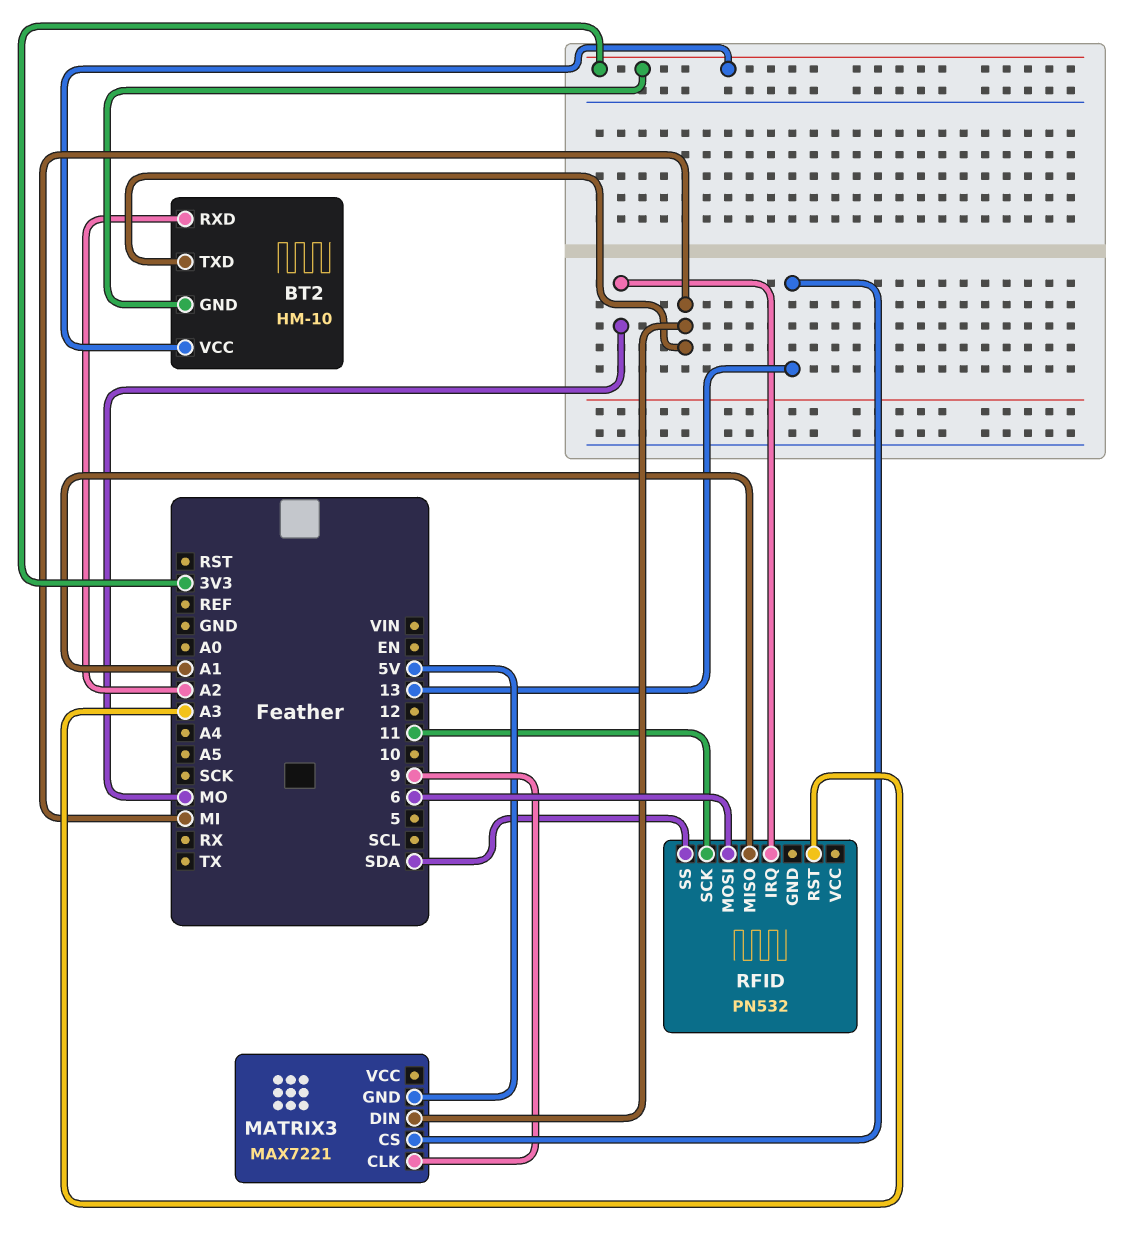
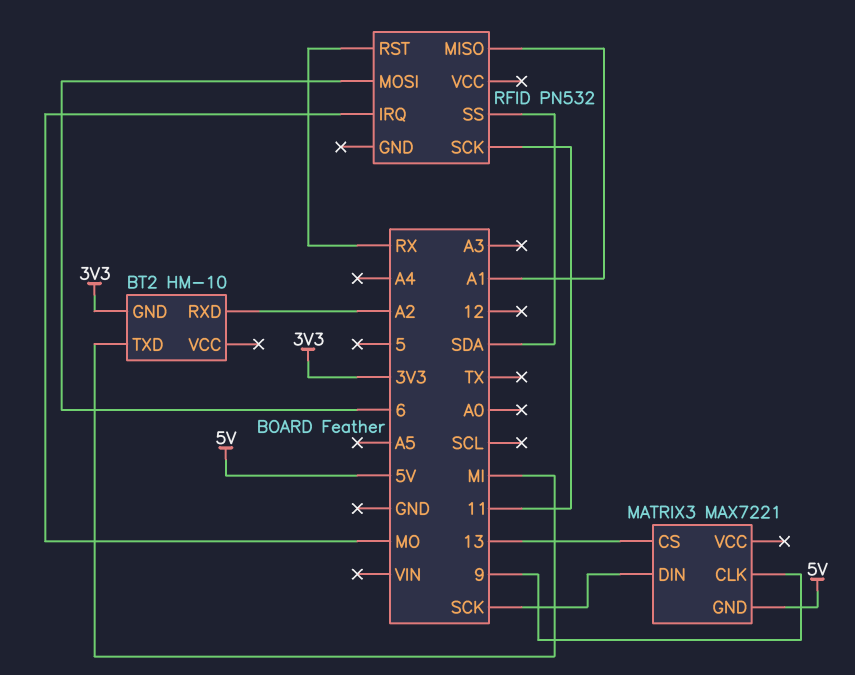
BT2 pin VCC: 3V3 -> none
MATRIX3 pin DIN: MI -> SCK
RFID pin RST: A3 -> RX

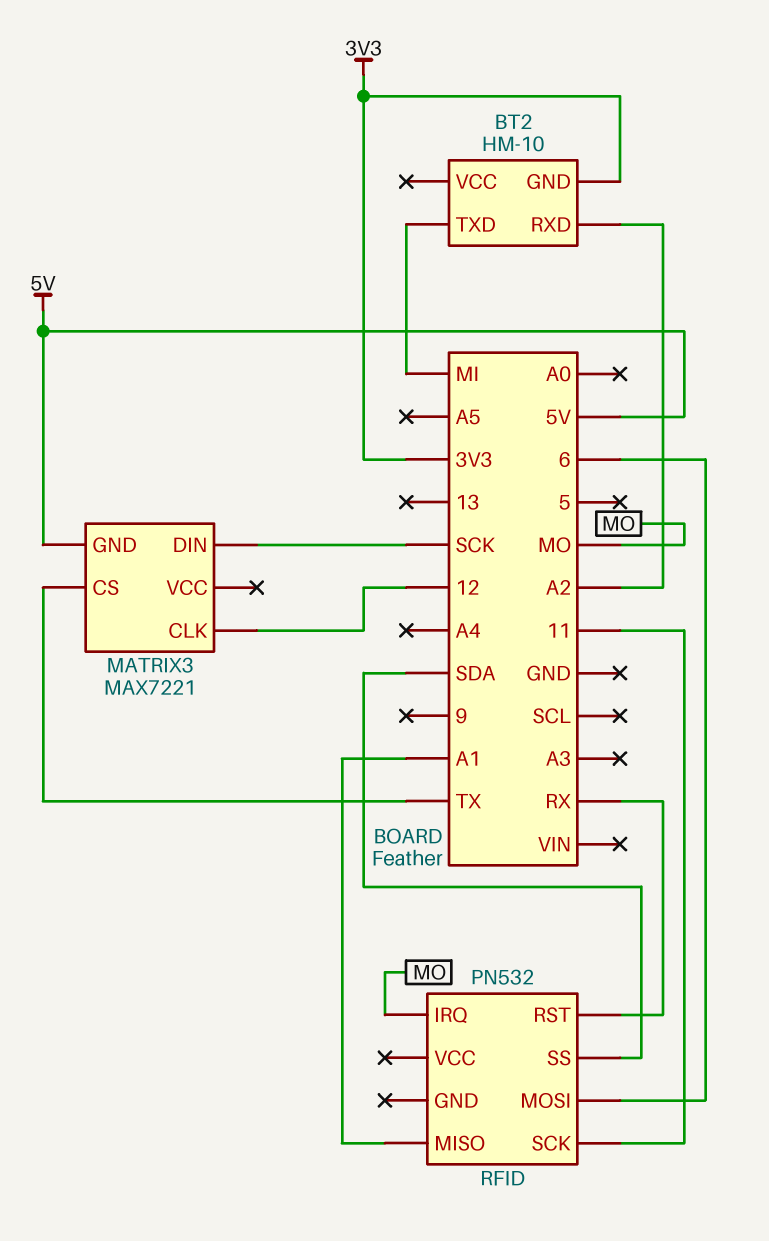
MATRIX3 pin CLK: 9 -> 12
MATRIX3 pin CS: 13 -> TX

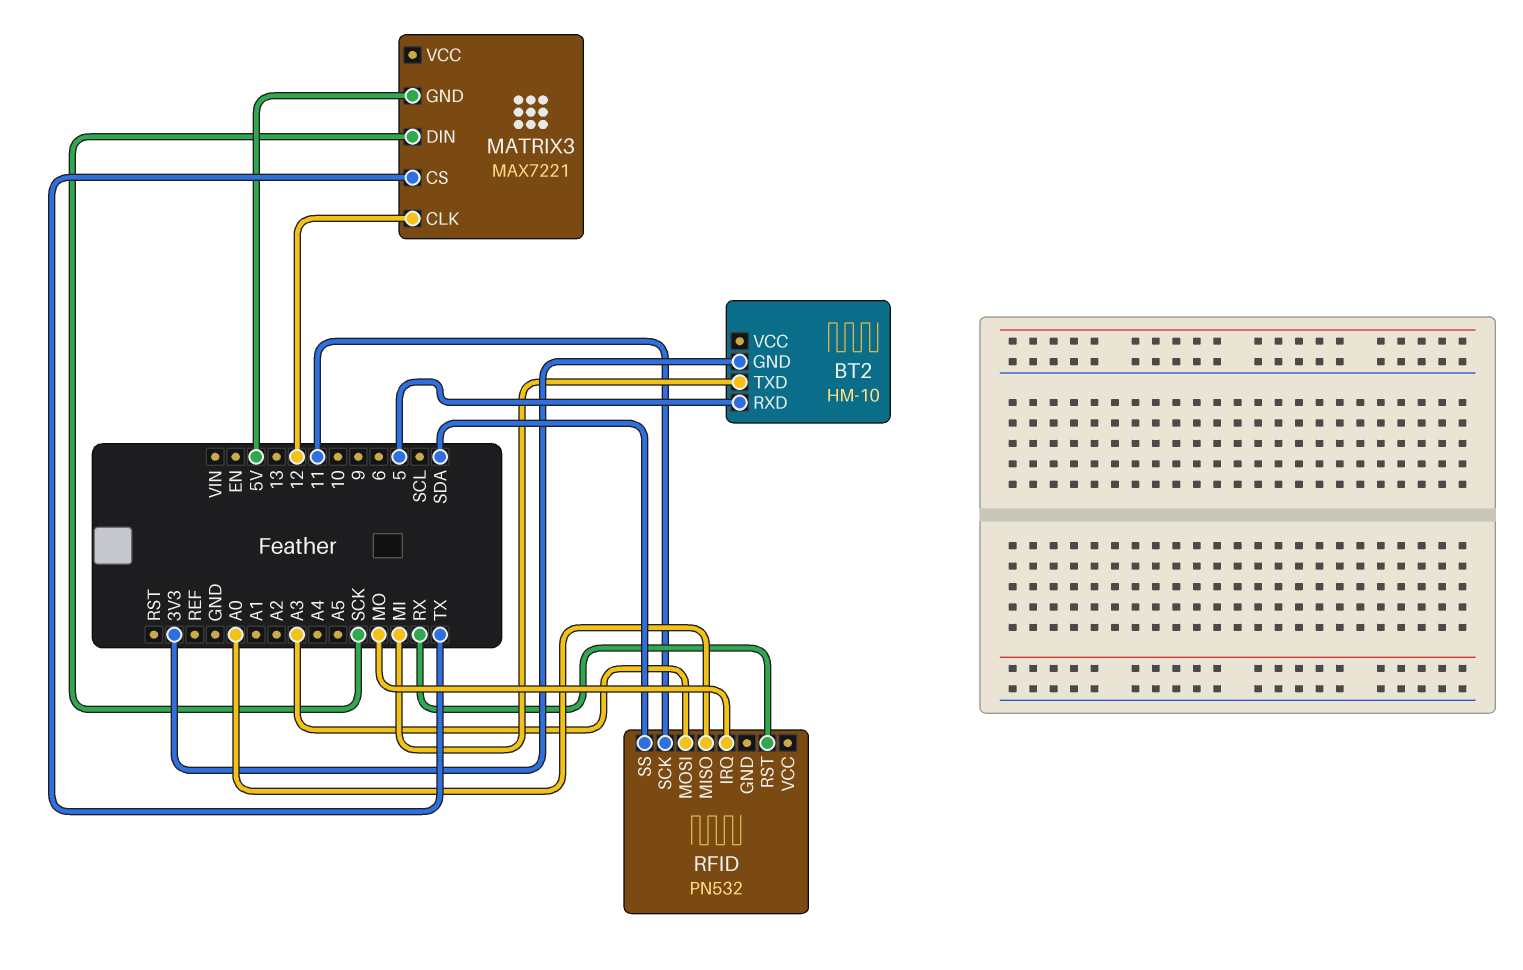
BT2 pin RXD: A2 -> 5
RFID pin MISO: A1 -> A0
RFID pin MOSI: 6 -> A3

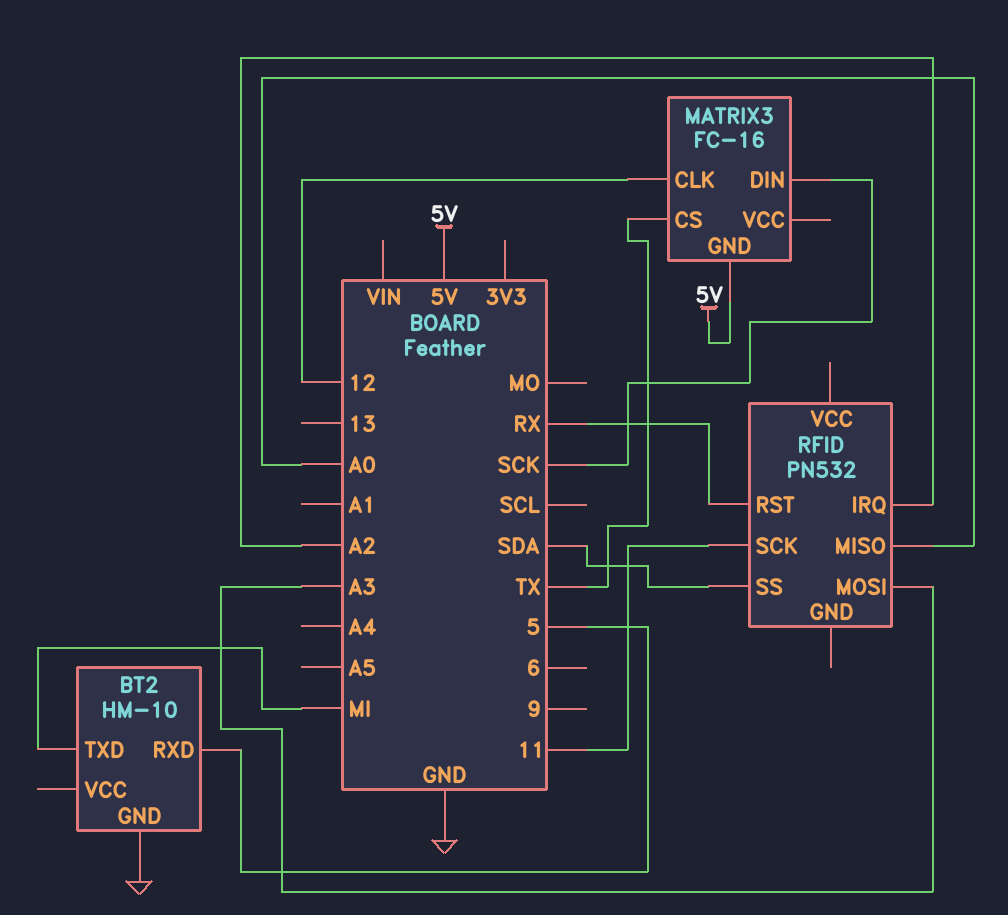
BT2 pin GND: 3V3 -> GND
MATRIX3: MAX7221 -> FC-16
RFID pin IRQ: MO -> A2

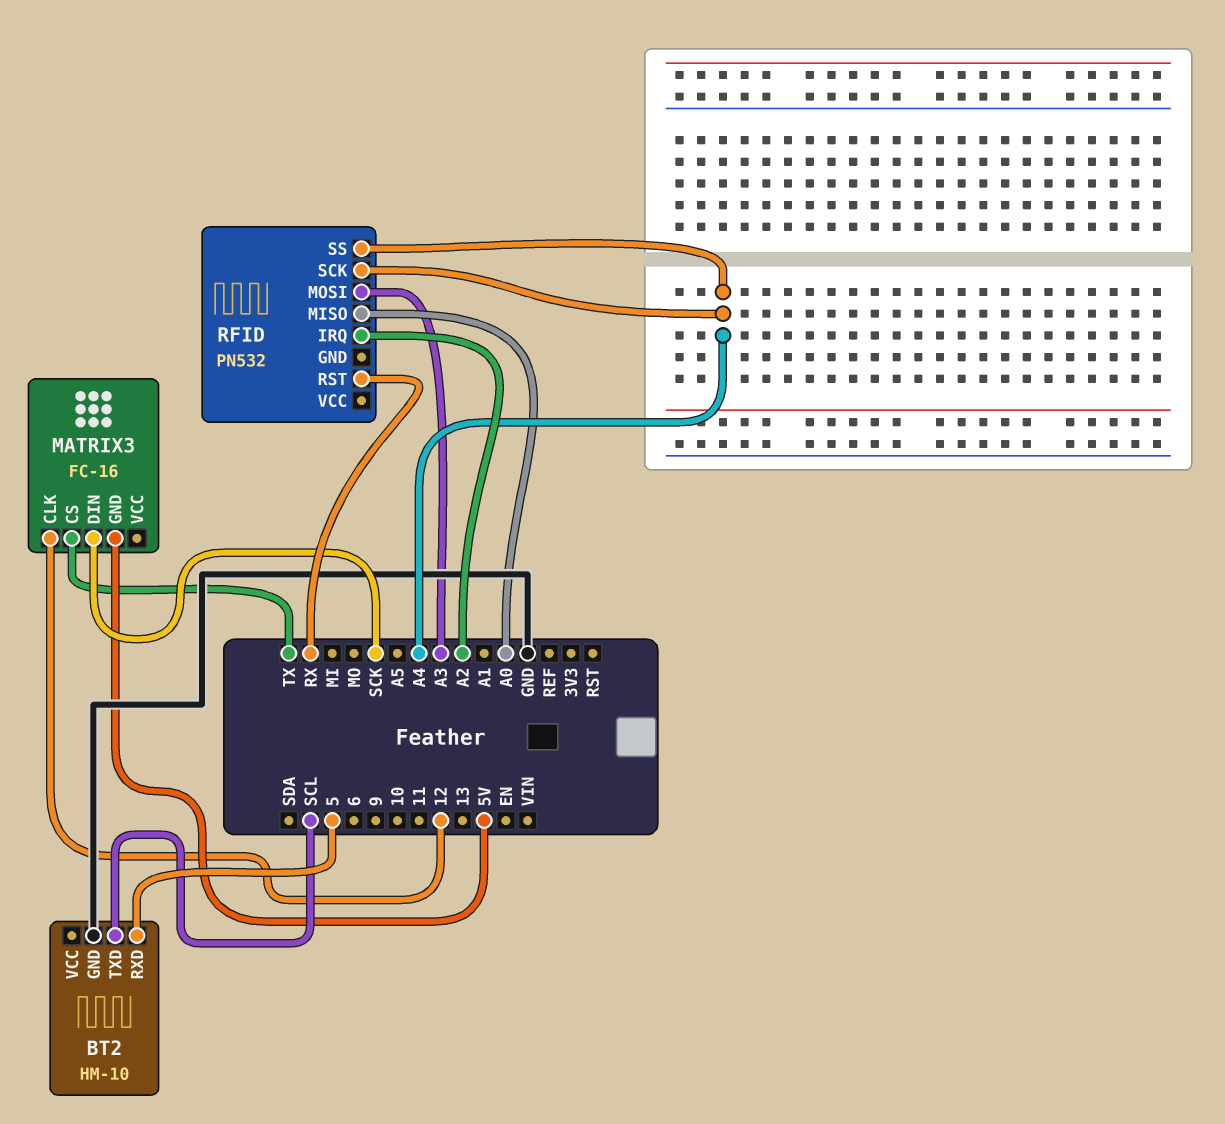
BT2 pin TXD: MI -> SCL
RFID pin SCK: 11 -> A4
RFID pin SS: SDA -> A4

